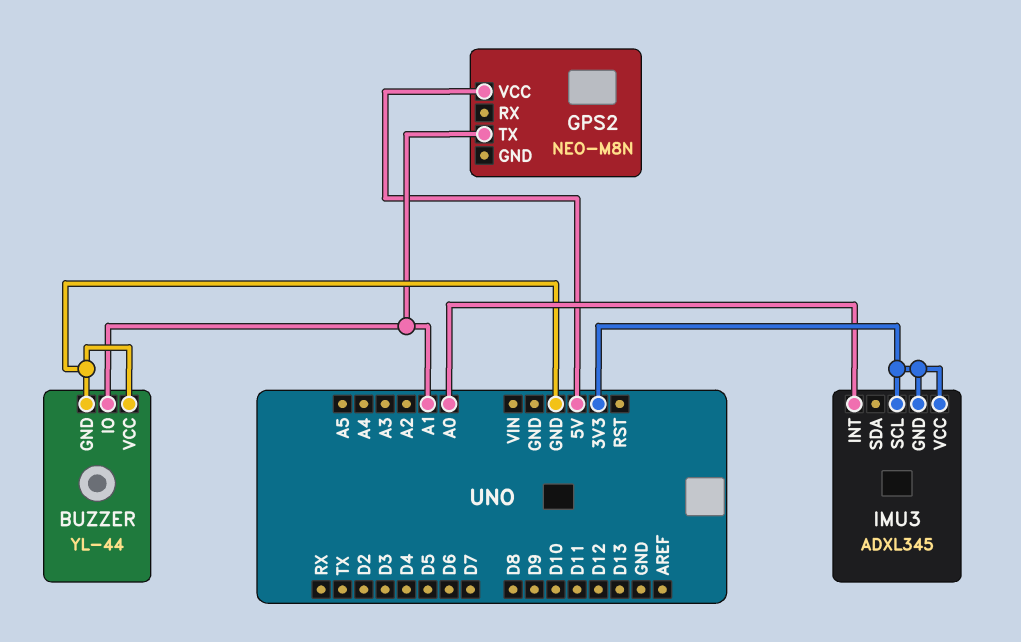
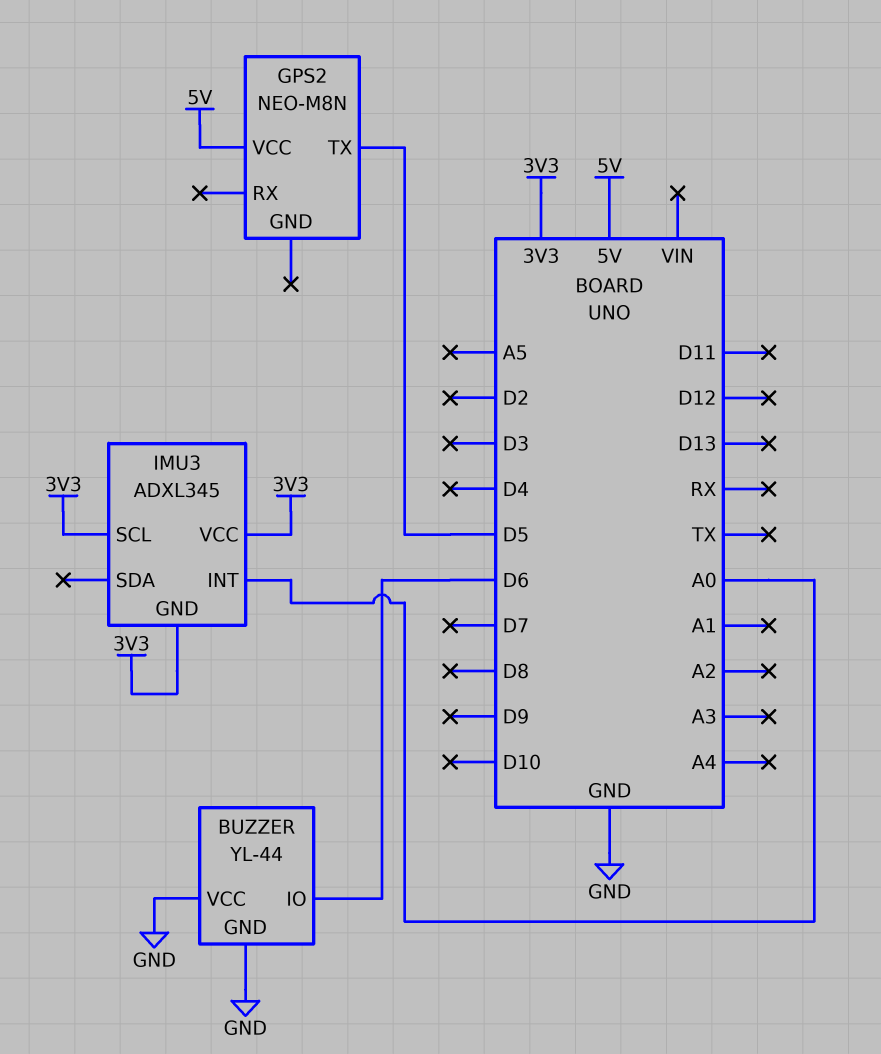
BUZZER pin IO: A1 -> D6
GPS2 pin TX: A1 -> D5

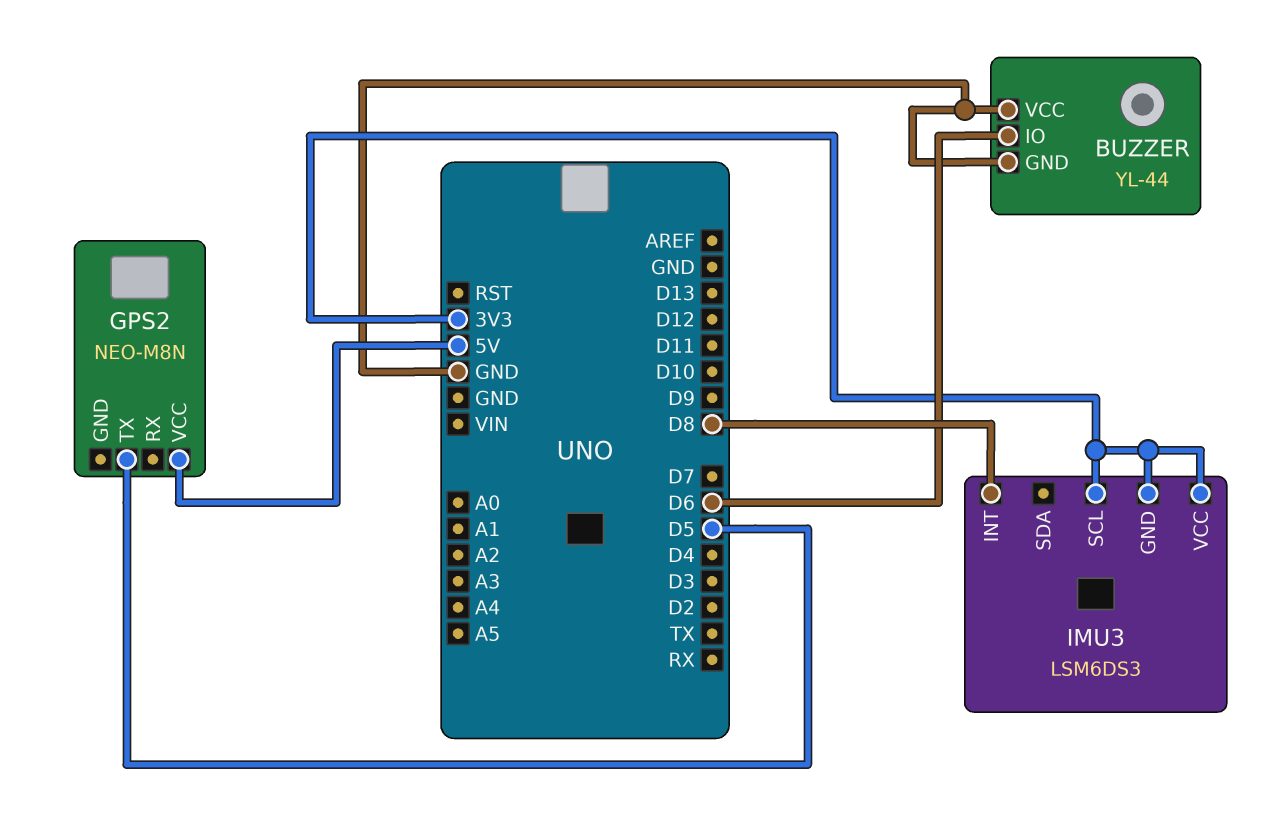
IMU3: ADXL345 -> LSM6DS3
IMU3 pin INT: A0 -> D8

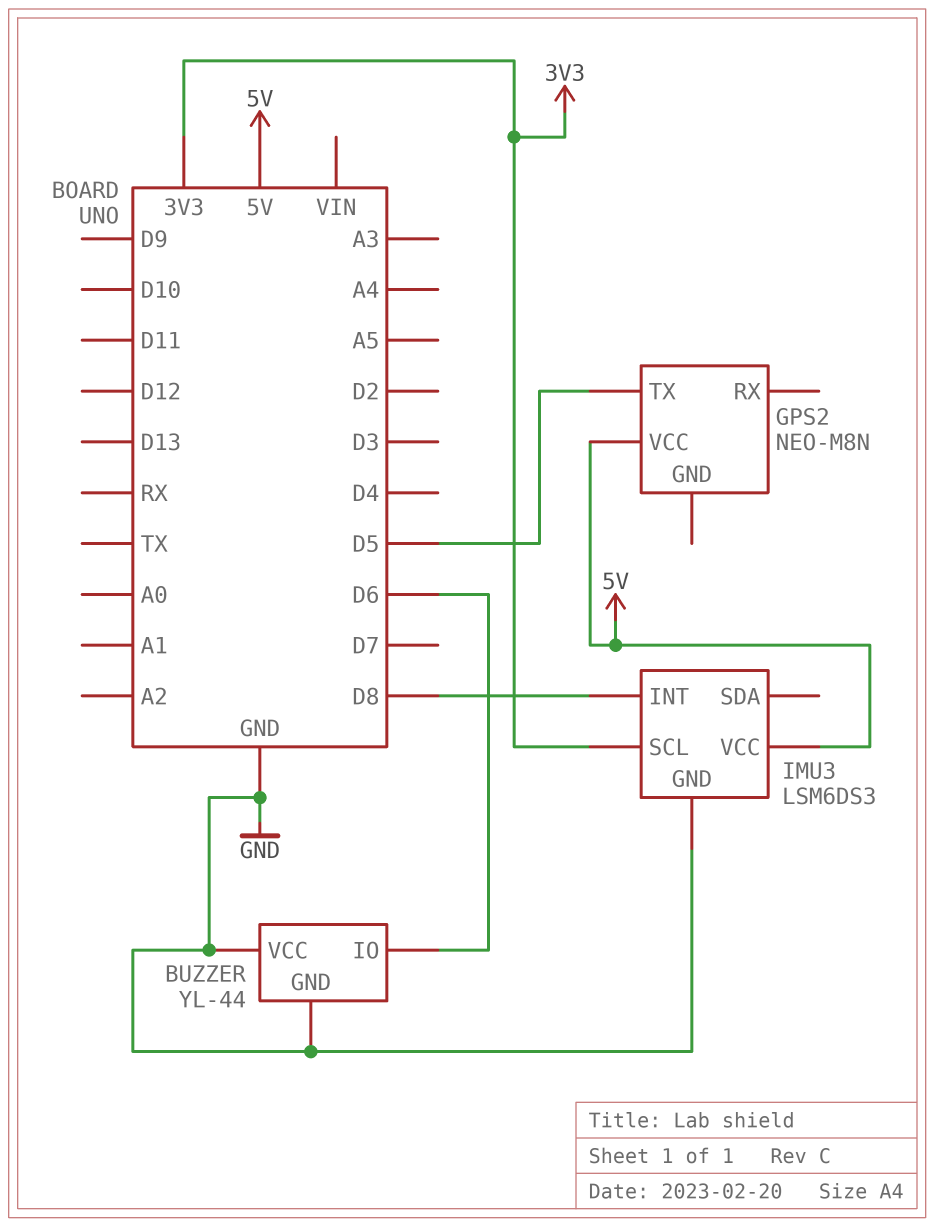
IMU3 pin GND: 3V3 -> GND
IMU3 pin VCC: 3V3 -> 5V

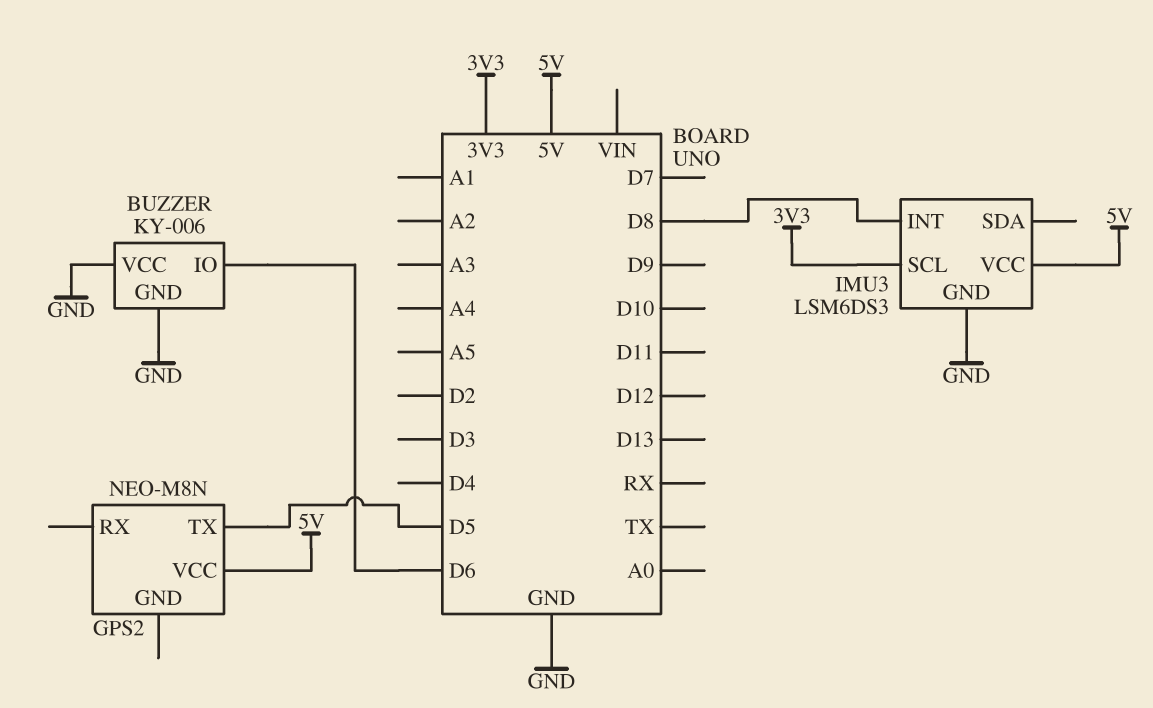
BUZZER: YL-44 -> KY-006

